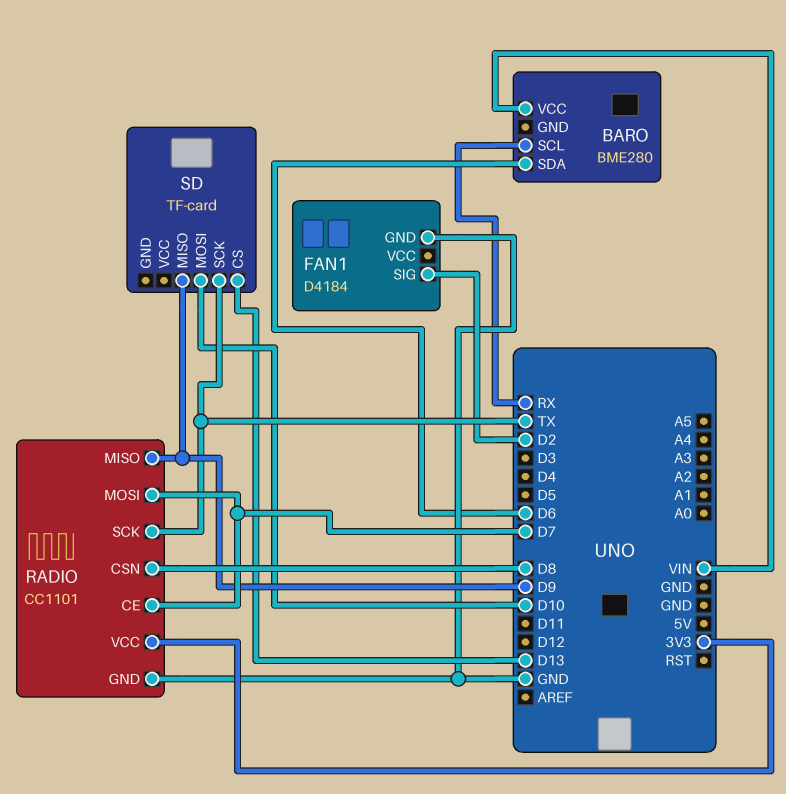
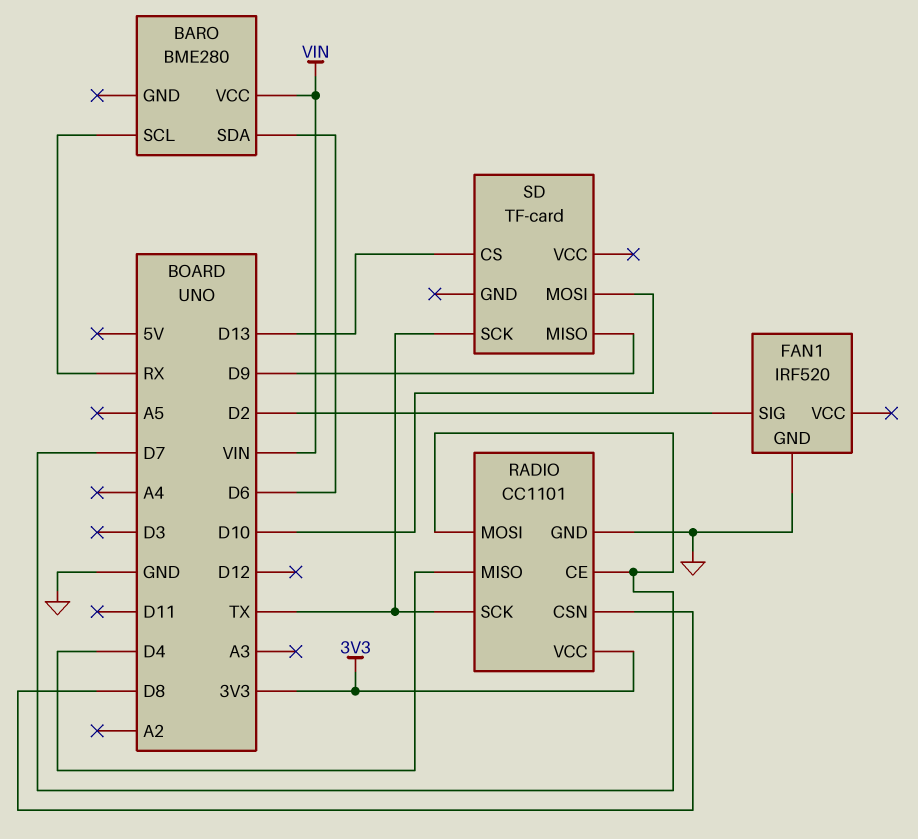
FAN1: D4184 -> IRF520
RADIO pin MISO: D9 -> D4

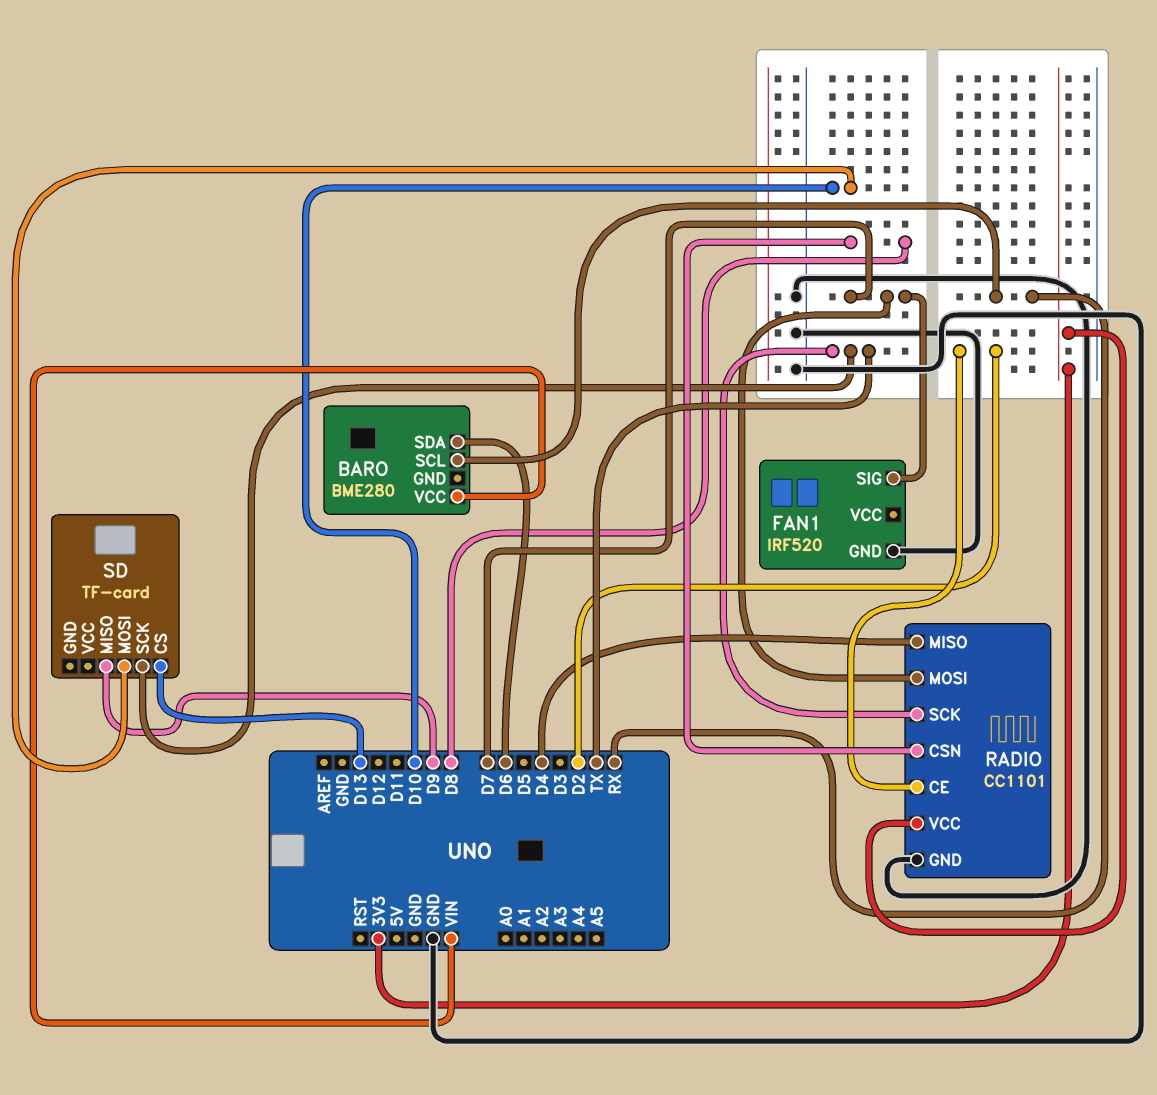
FAN1 pin SIG: D2 -> D7
RADIO pin CE: D7 -> D2

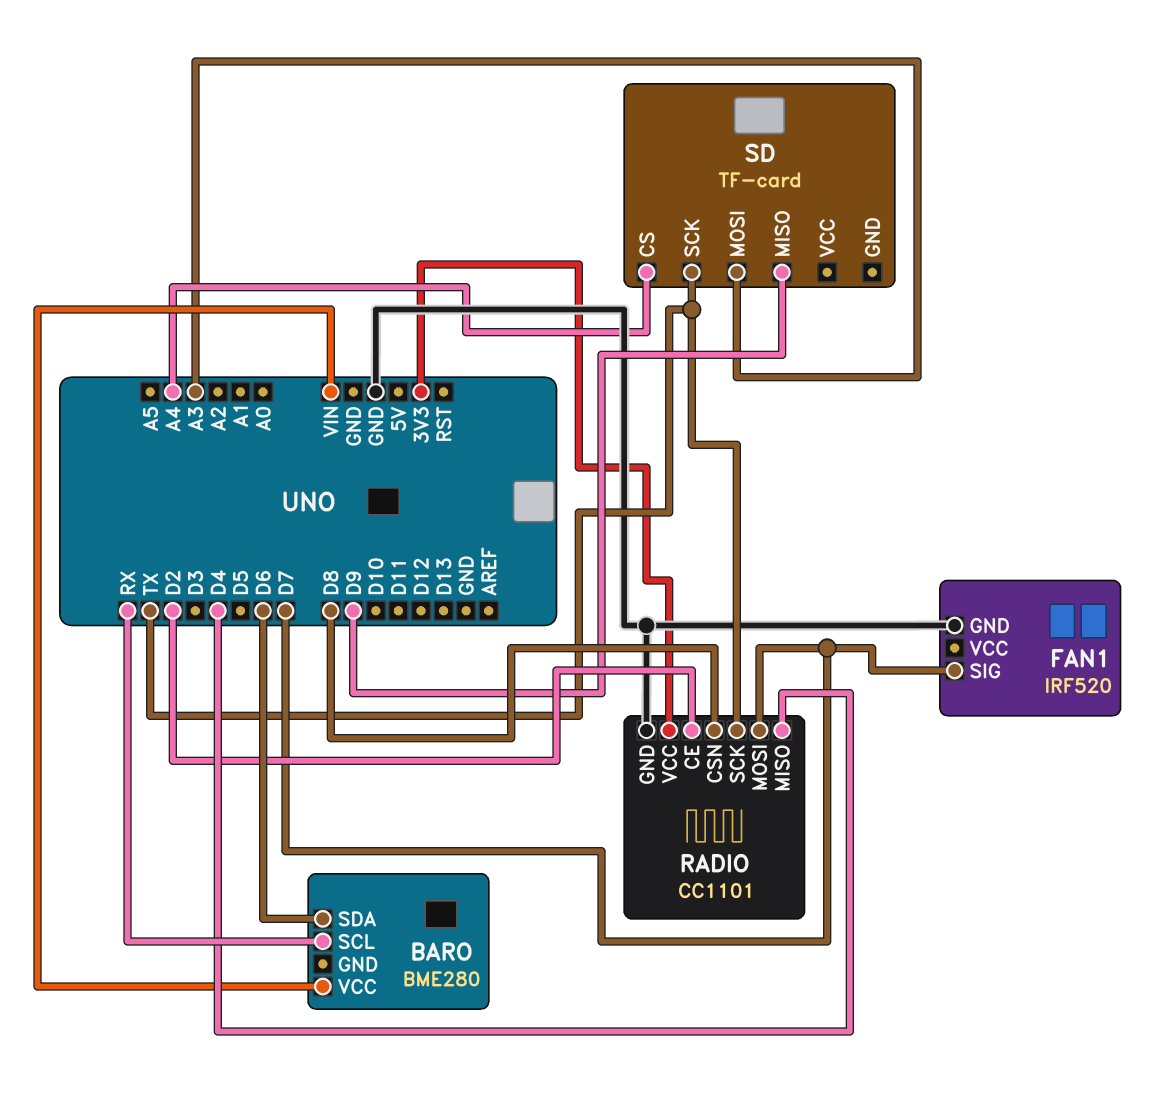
SD pin CS: D13 -> A4
SD pin MOSI: D10 -> A3

